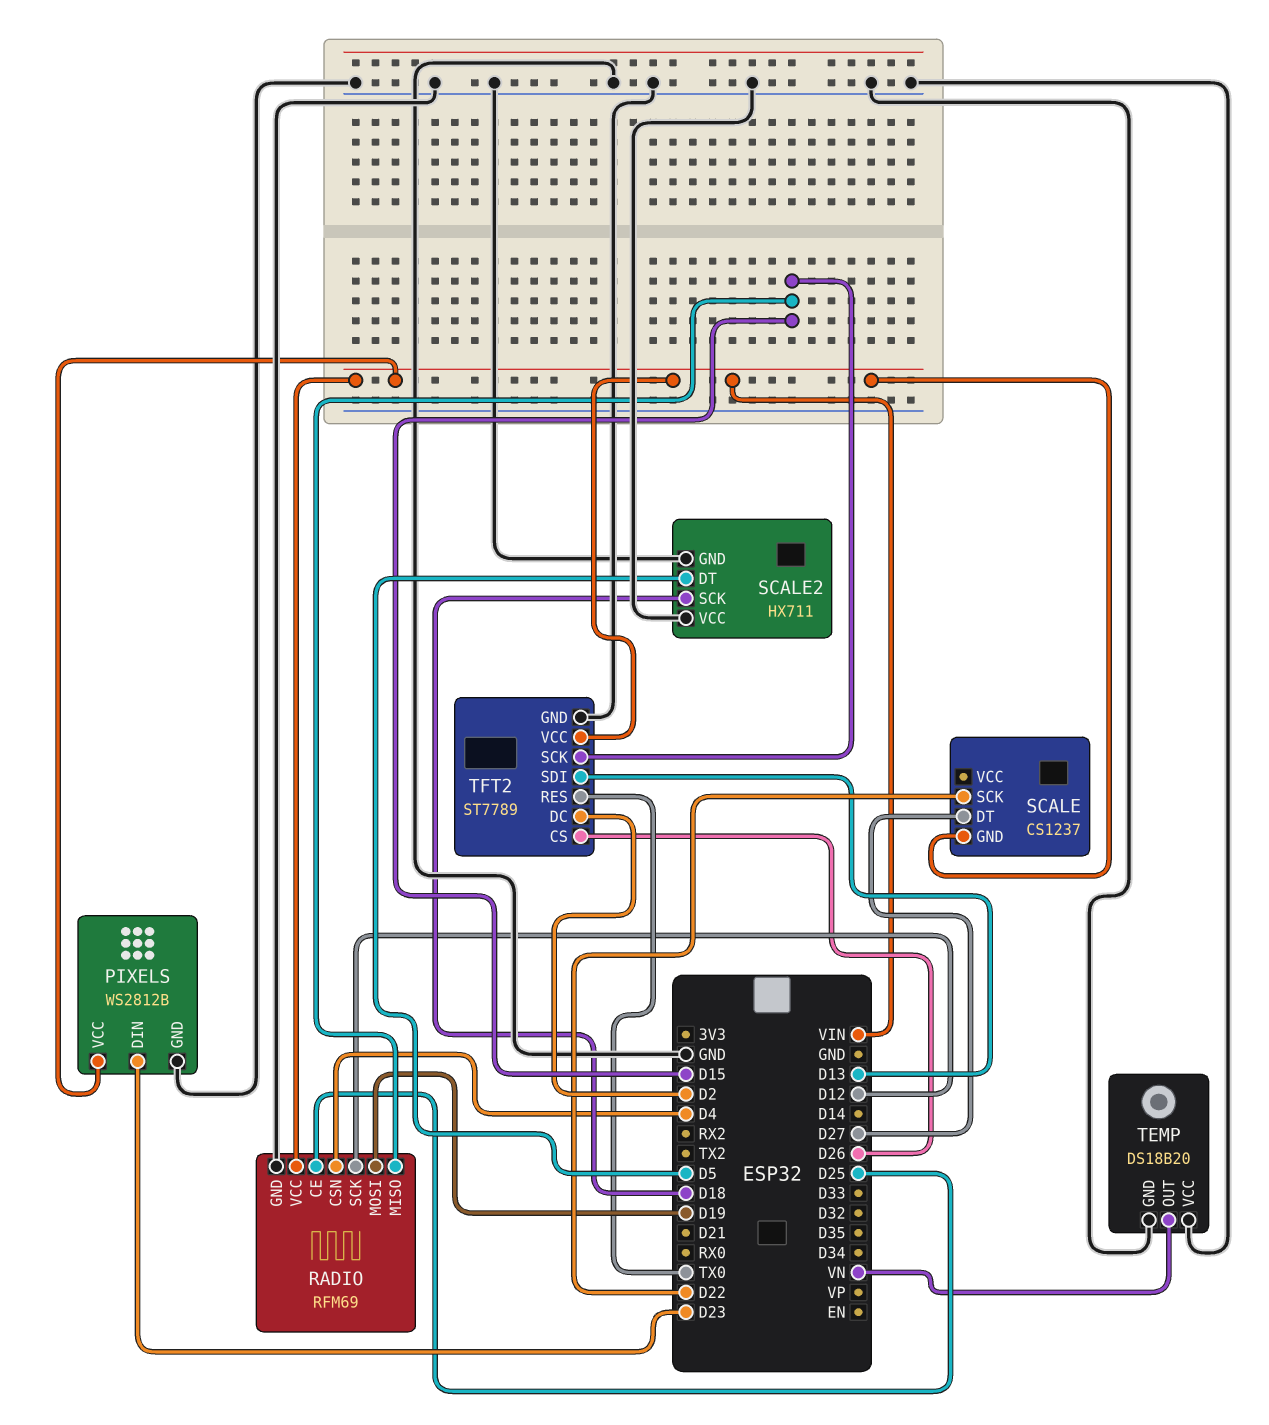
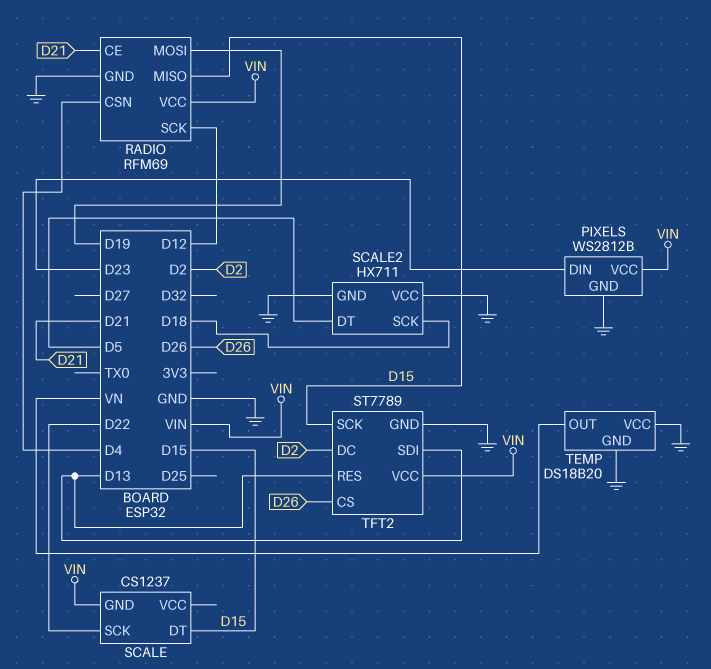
RADIO pin CE: D25 -> D21
SCALE pin DT: D27 -> D15
TFT2 pin RES: TX0 -> D13

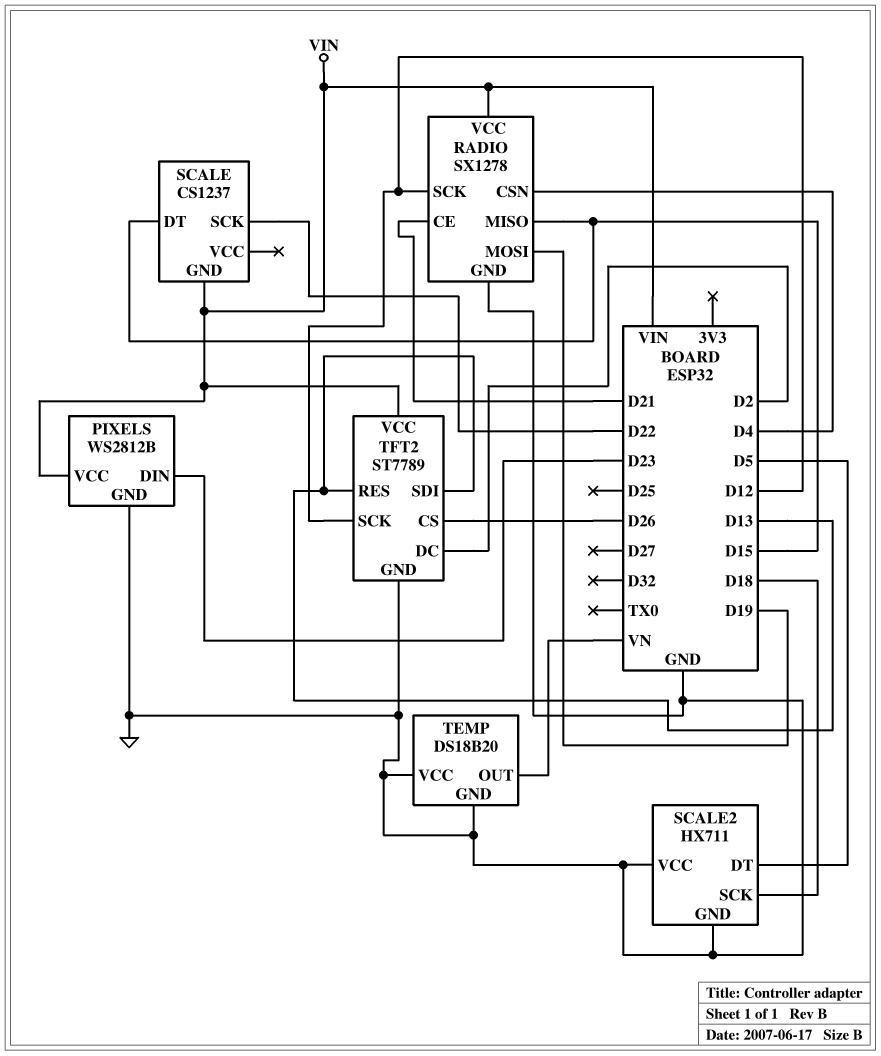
RADIO: RFM69 -> SX1278
TFT2 pin SCK: D15 -> D12

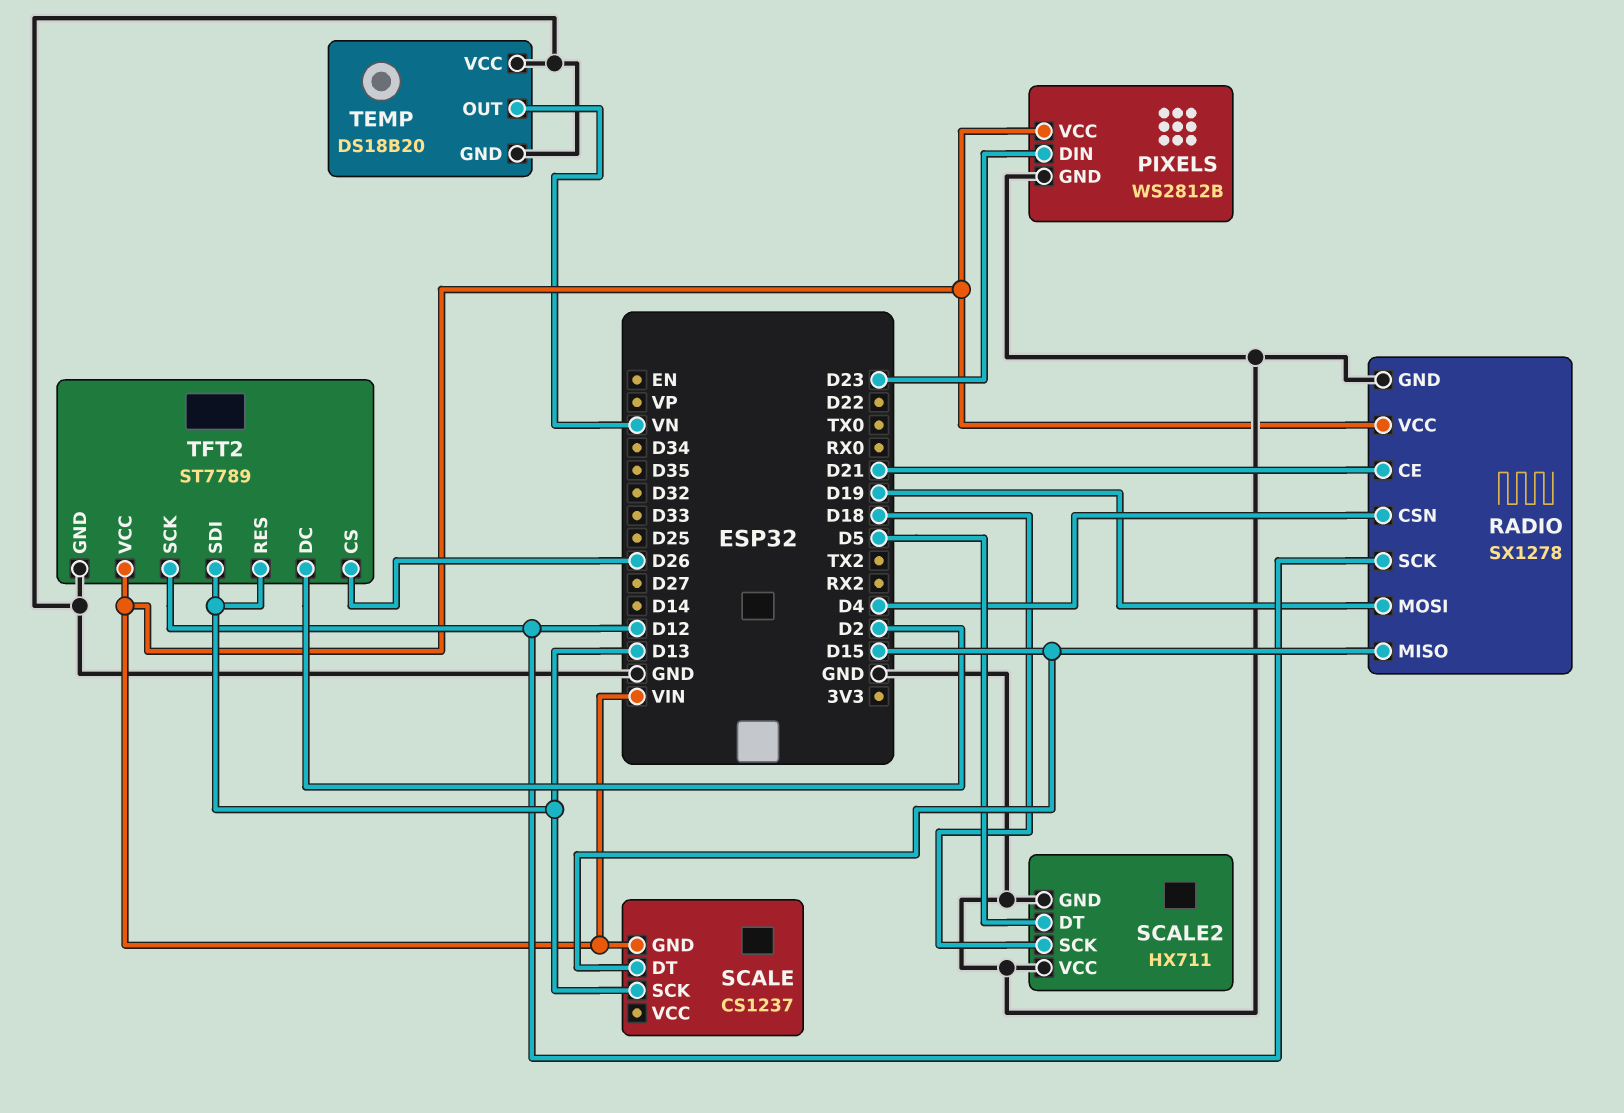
SCALE pin SCK: D22 -> D13

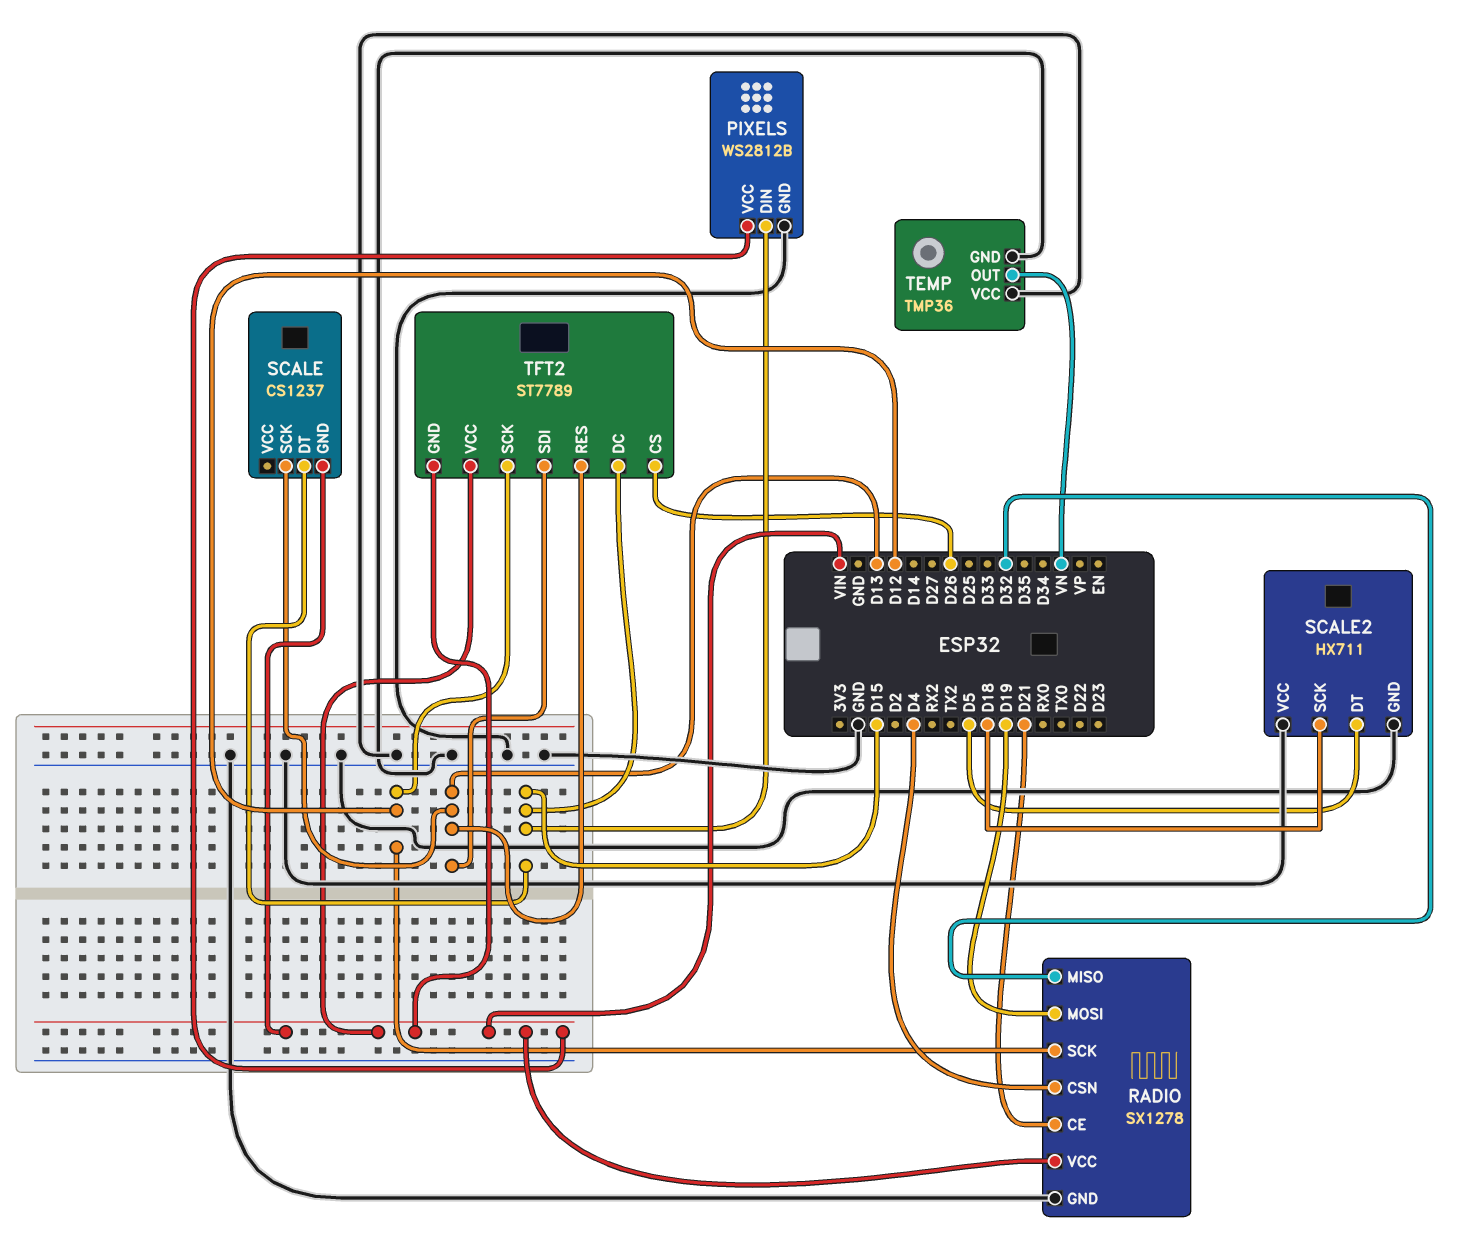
PIXELS pin DIN: D23 -> D15
RADIO pin MISO: D15 -> D32
TEMP: DS18B20 -> TMP36
TFT2 pin DC: D2 -> D15
TFT2 pin GND: GND -> VIN

